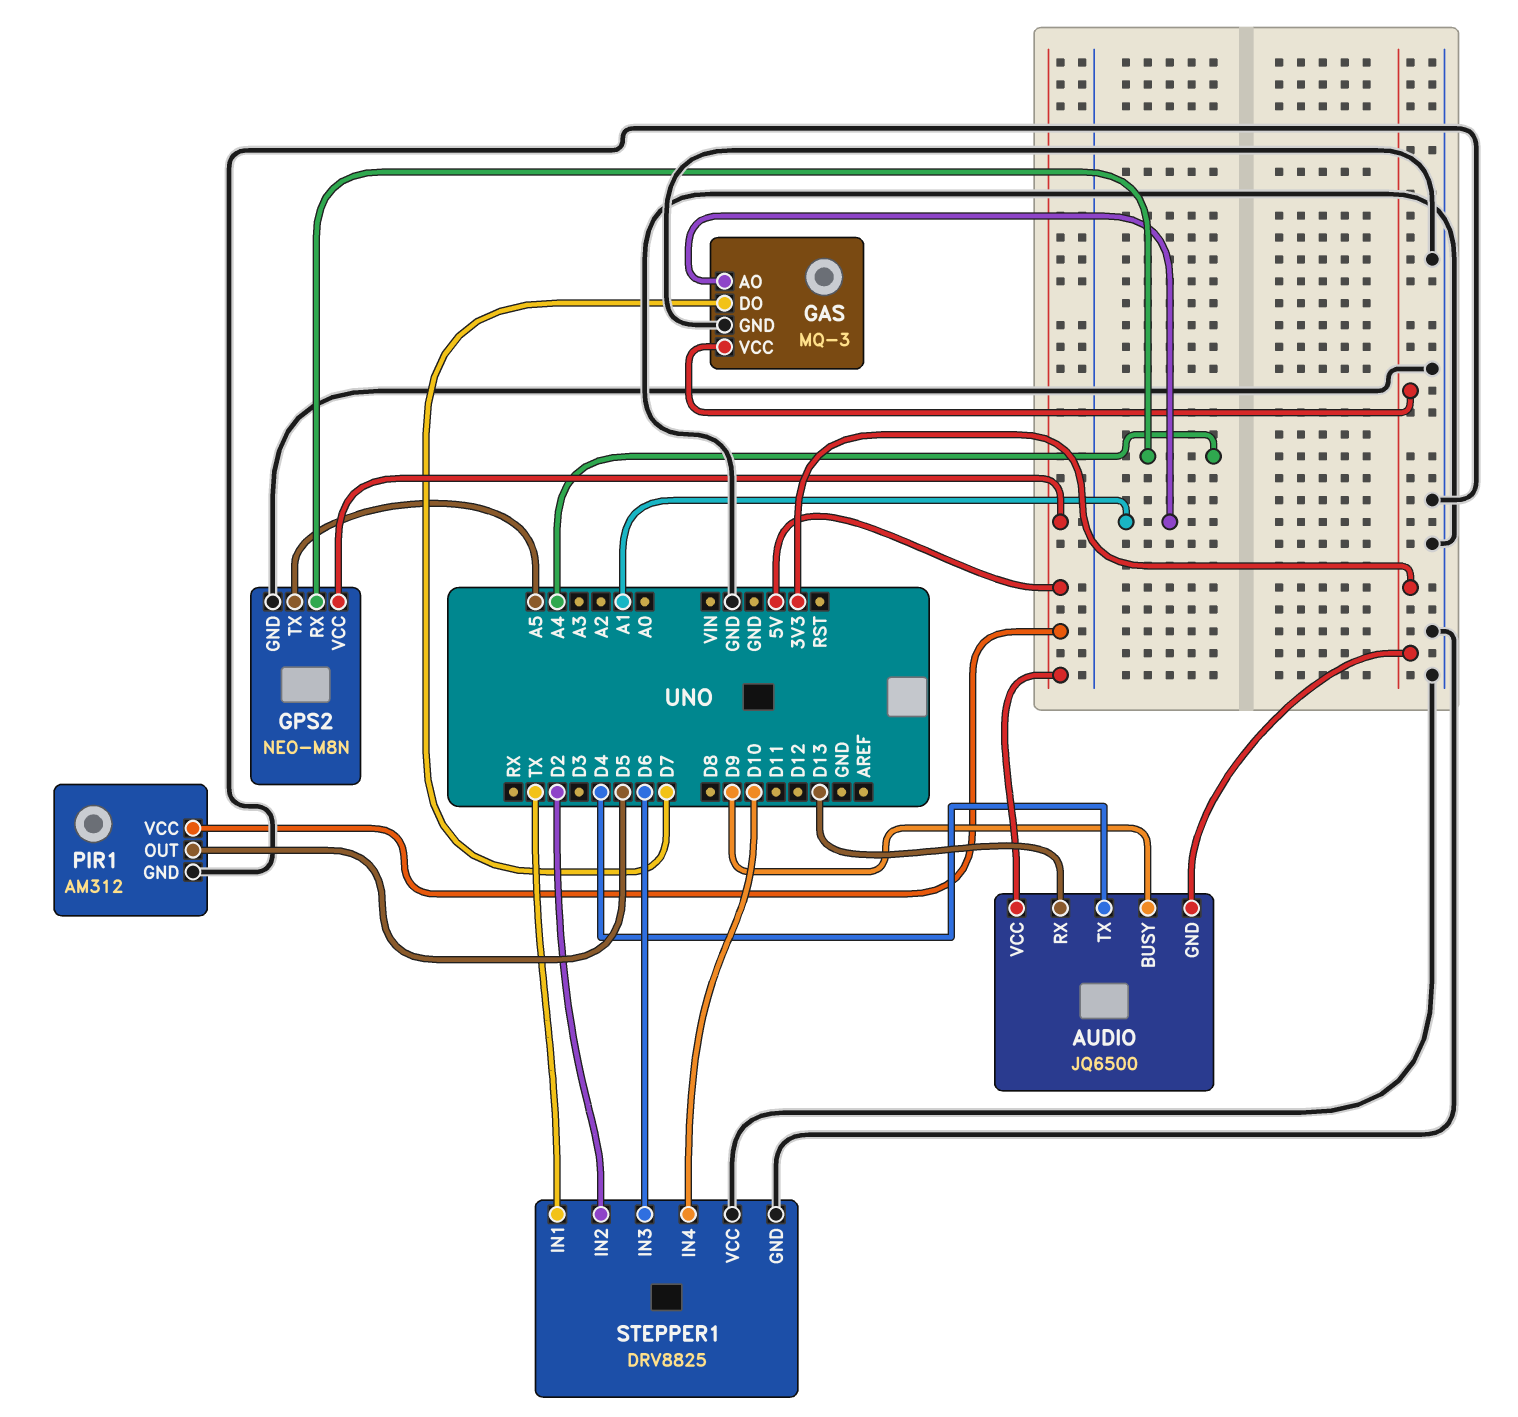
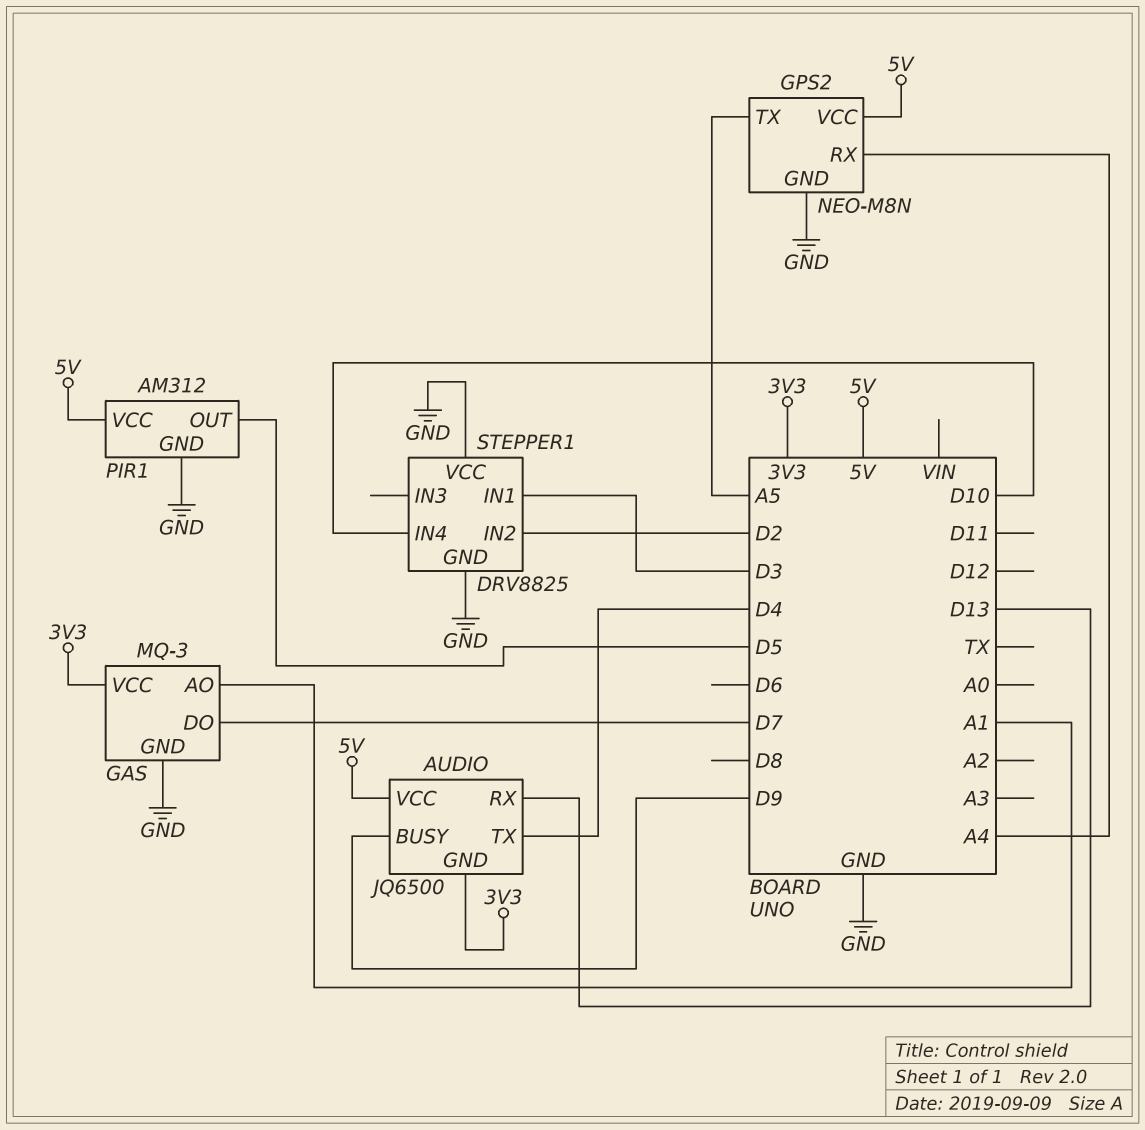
STEPPER1 pin IN1: TX -> D3
STEPPER1 pin IN3: D6 -> none

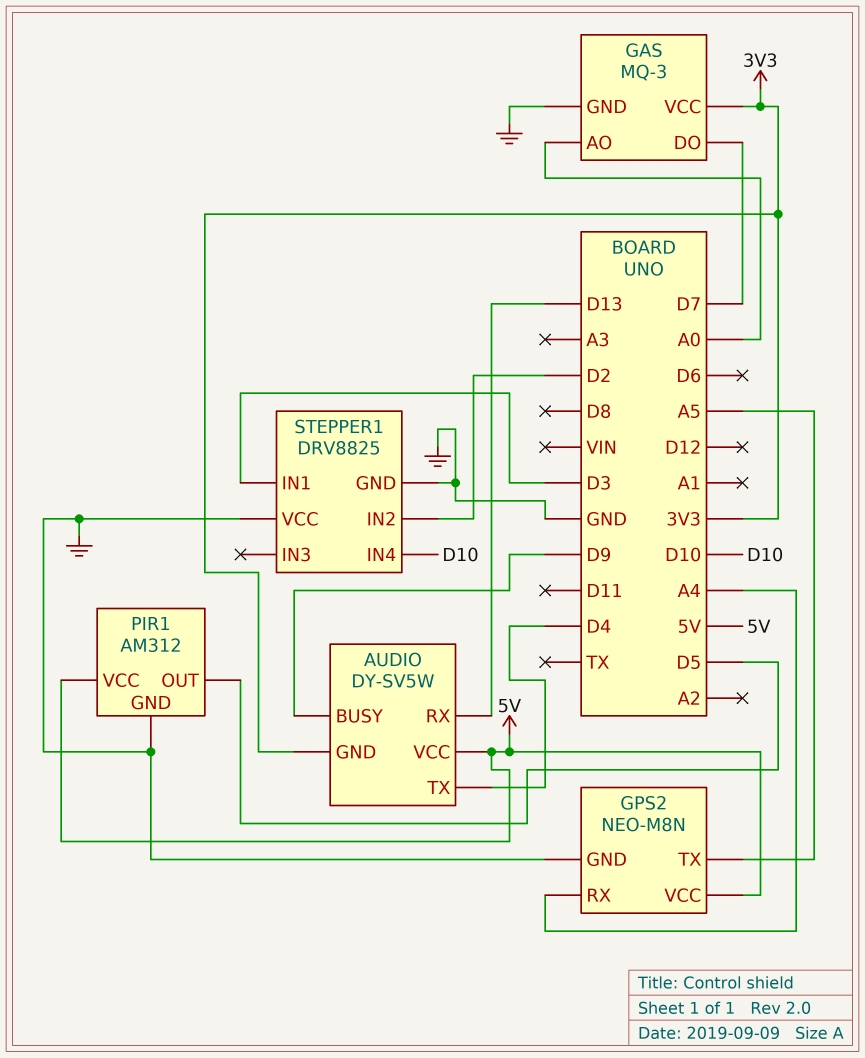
AUDIO: JQ6500 -> DY-SV5W
GAS pin AO: A1 -> A0

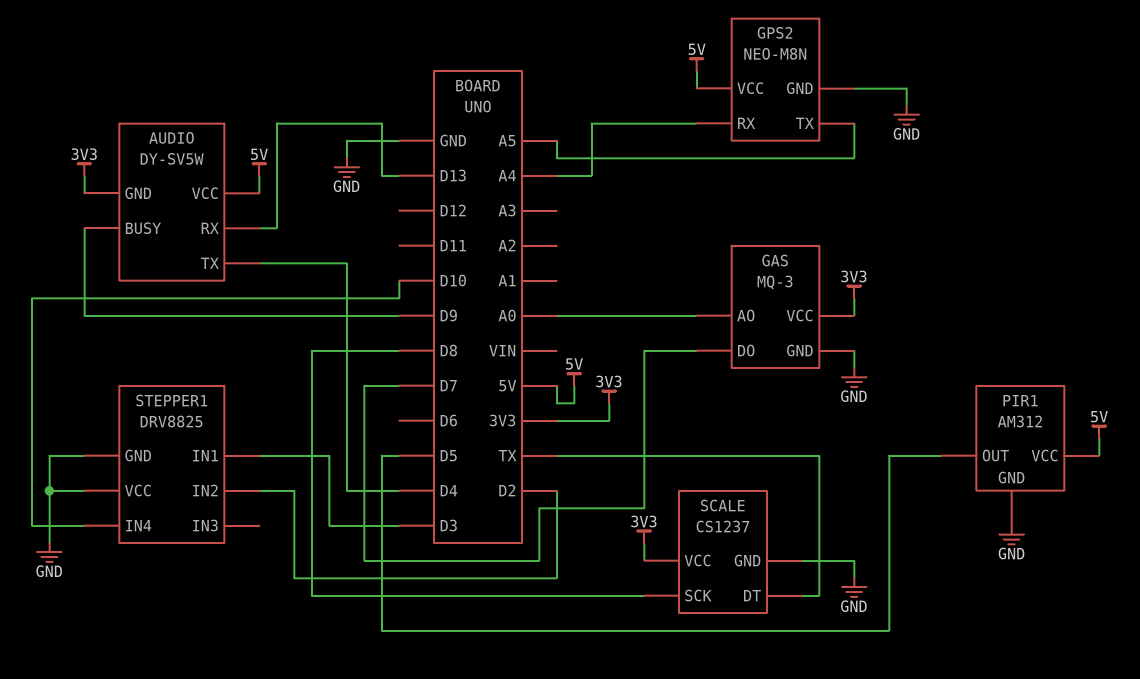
SCALE: none -> CS1237
SCALE pin DT: none -> TX
SCALE pin GND: none -> GND
SCALE pin SCK: none -> D8
SCALE pin VCC: none -> 3V3

